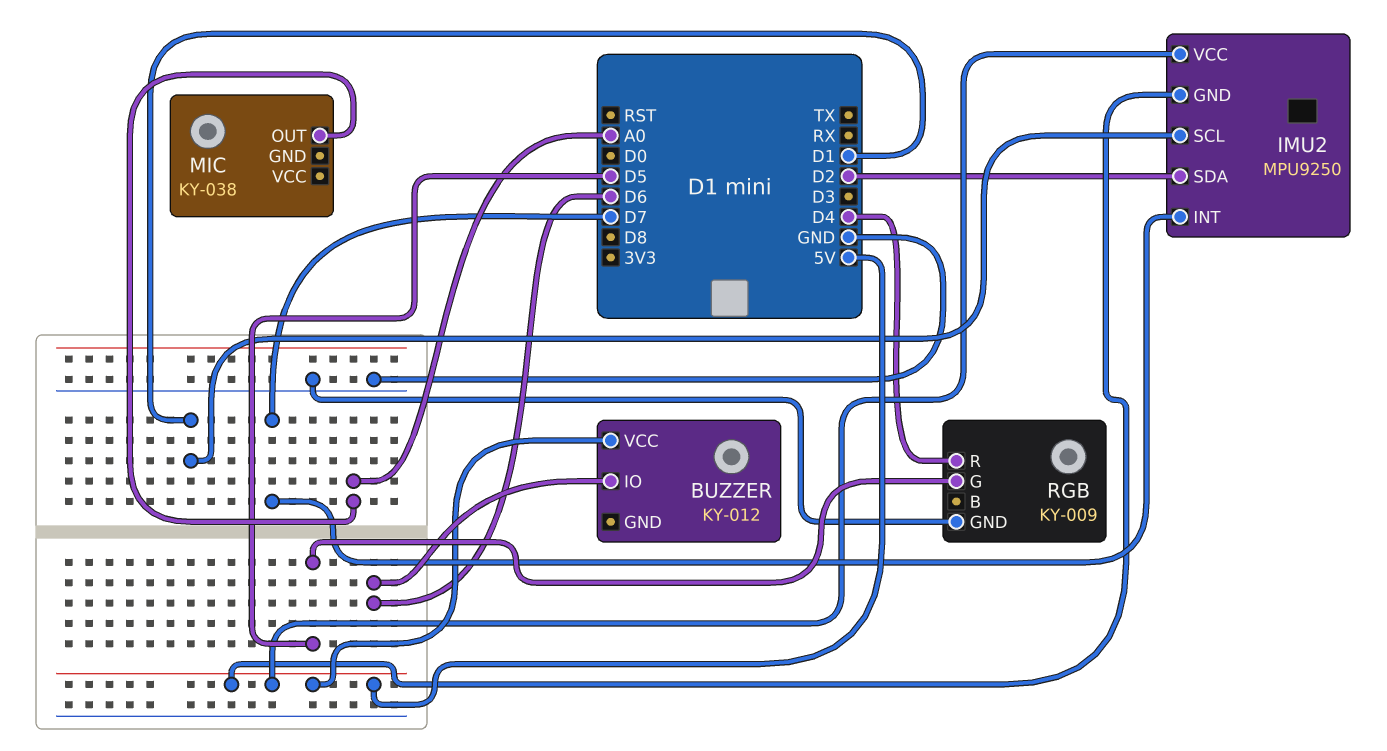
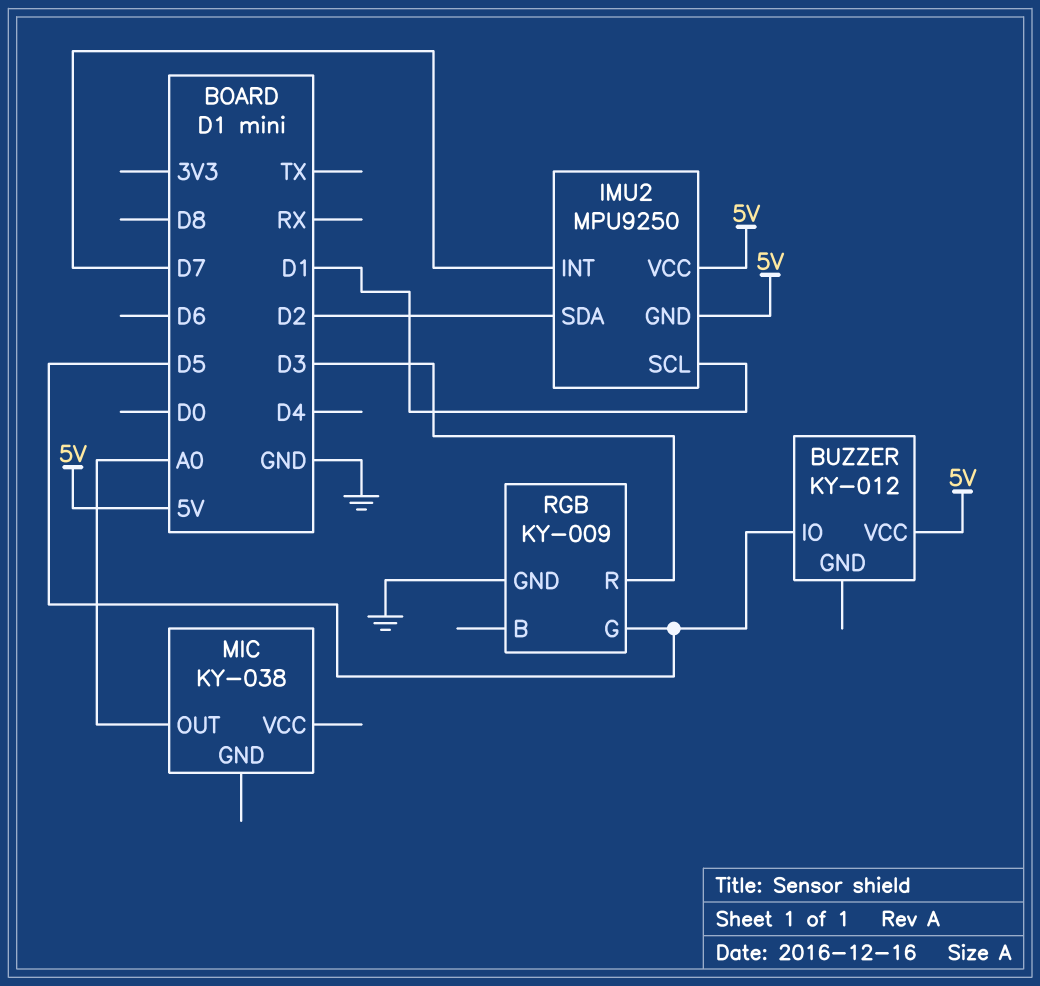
BUZZER pin IO: D6 -> D5
RGB pin R: D4 -> D3

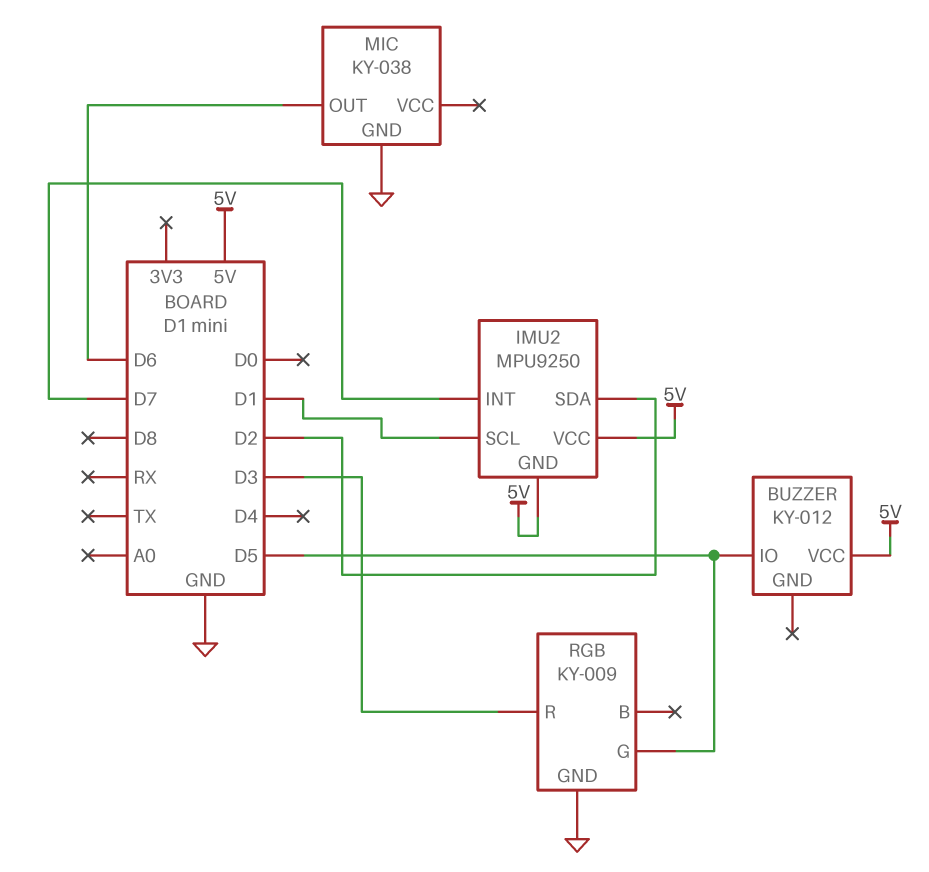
MIC pin GND: none -> GND
MIC pin OUT: A0 -> D6

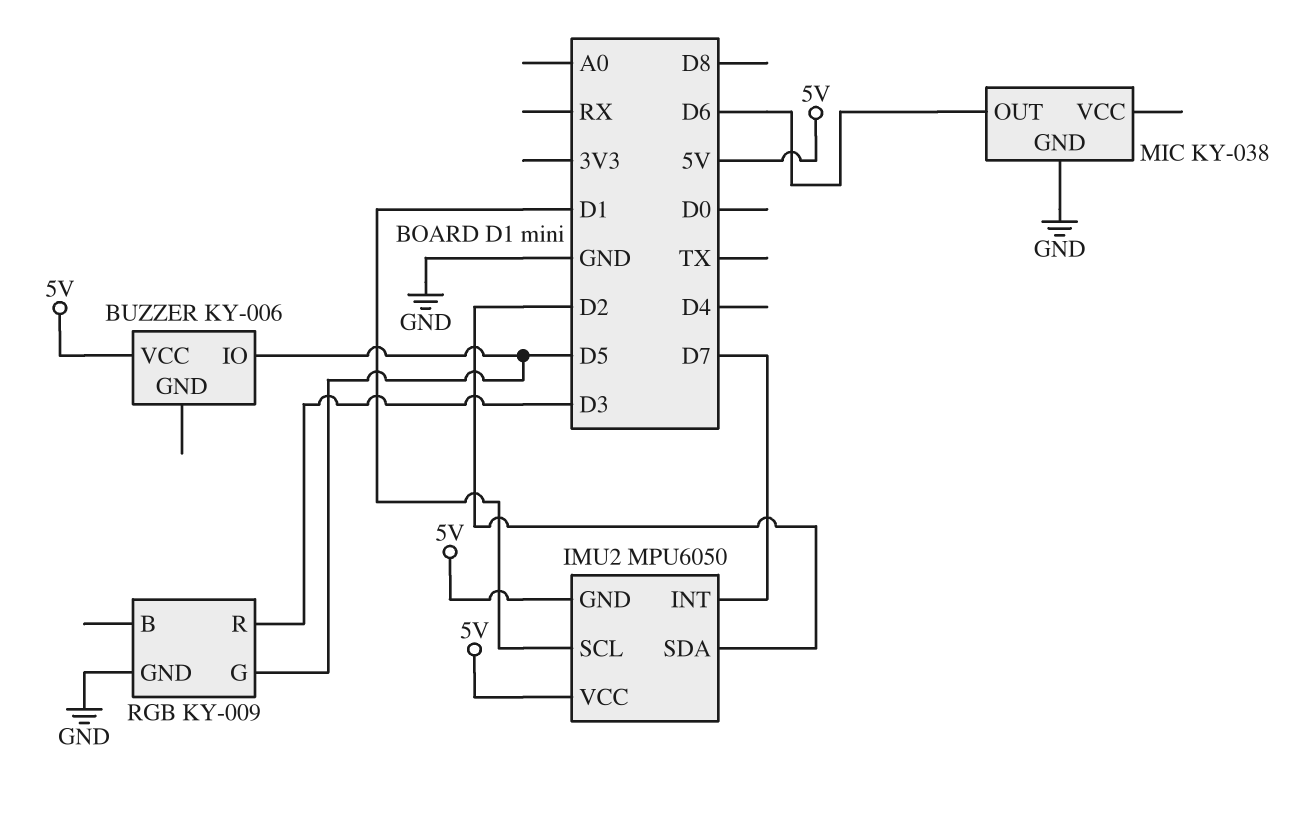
BUZZER: KY-012 -> KY-006
IMU2: MPU9250 -> MPU6050

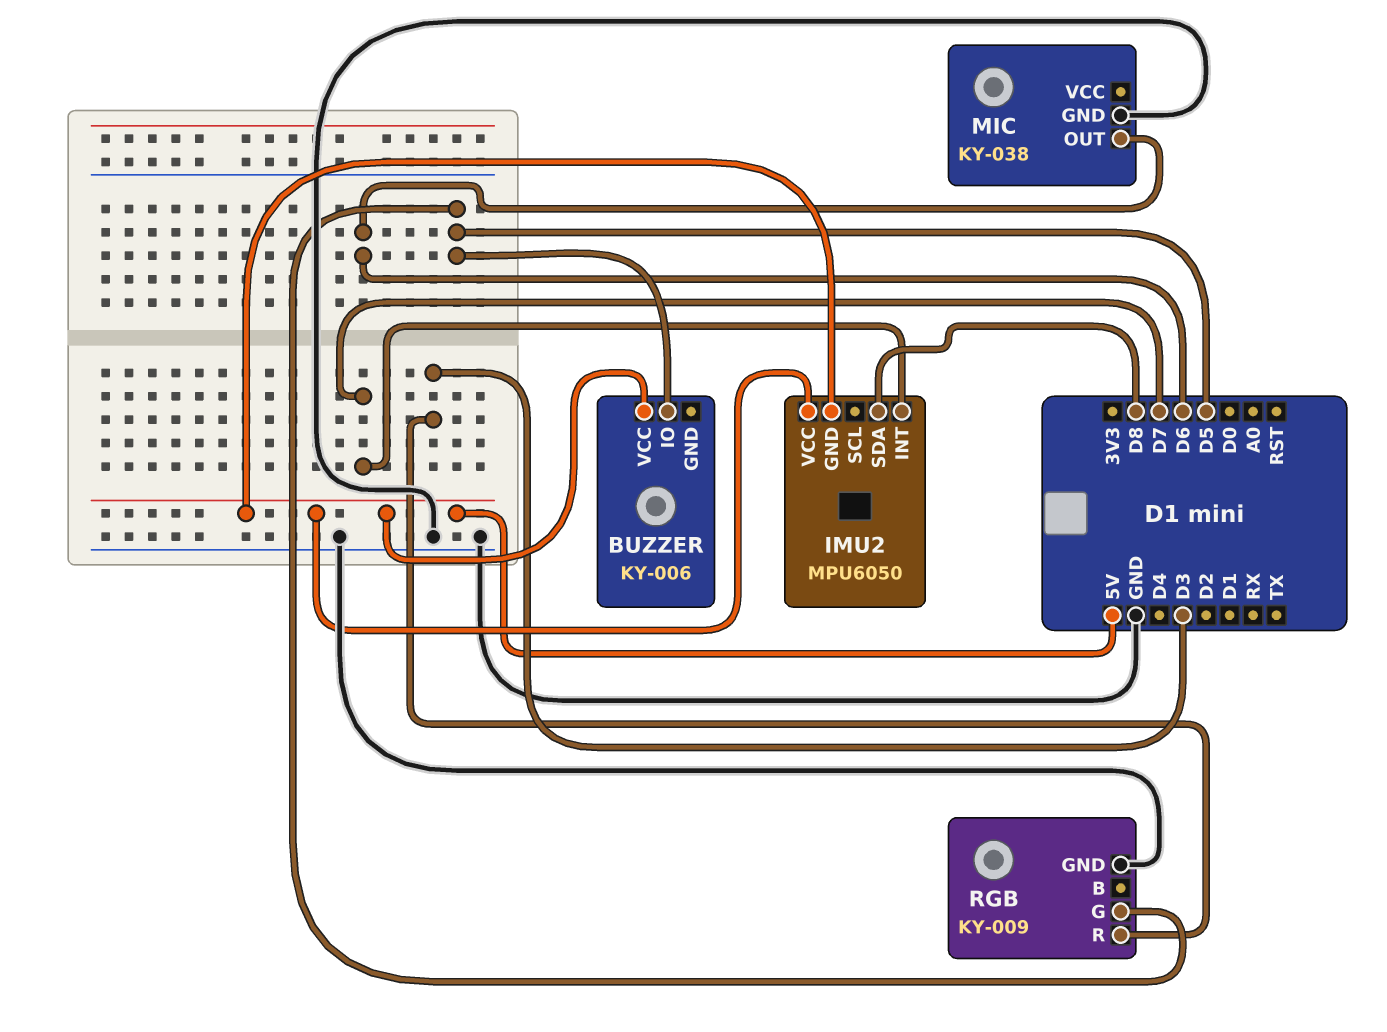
IMU2 pin SCL: D1 -> none
IMU2 pin SDA: D2 -> D8

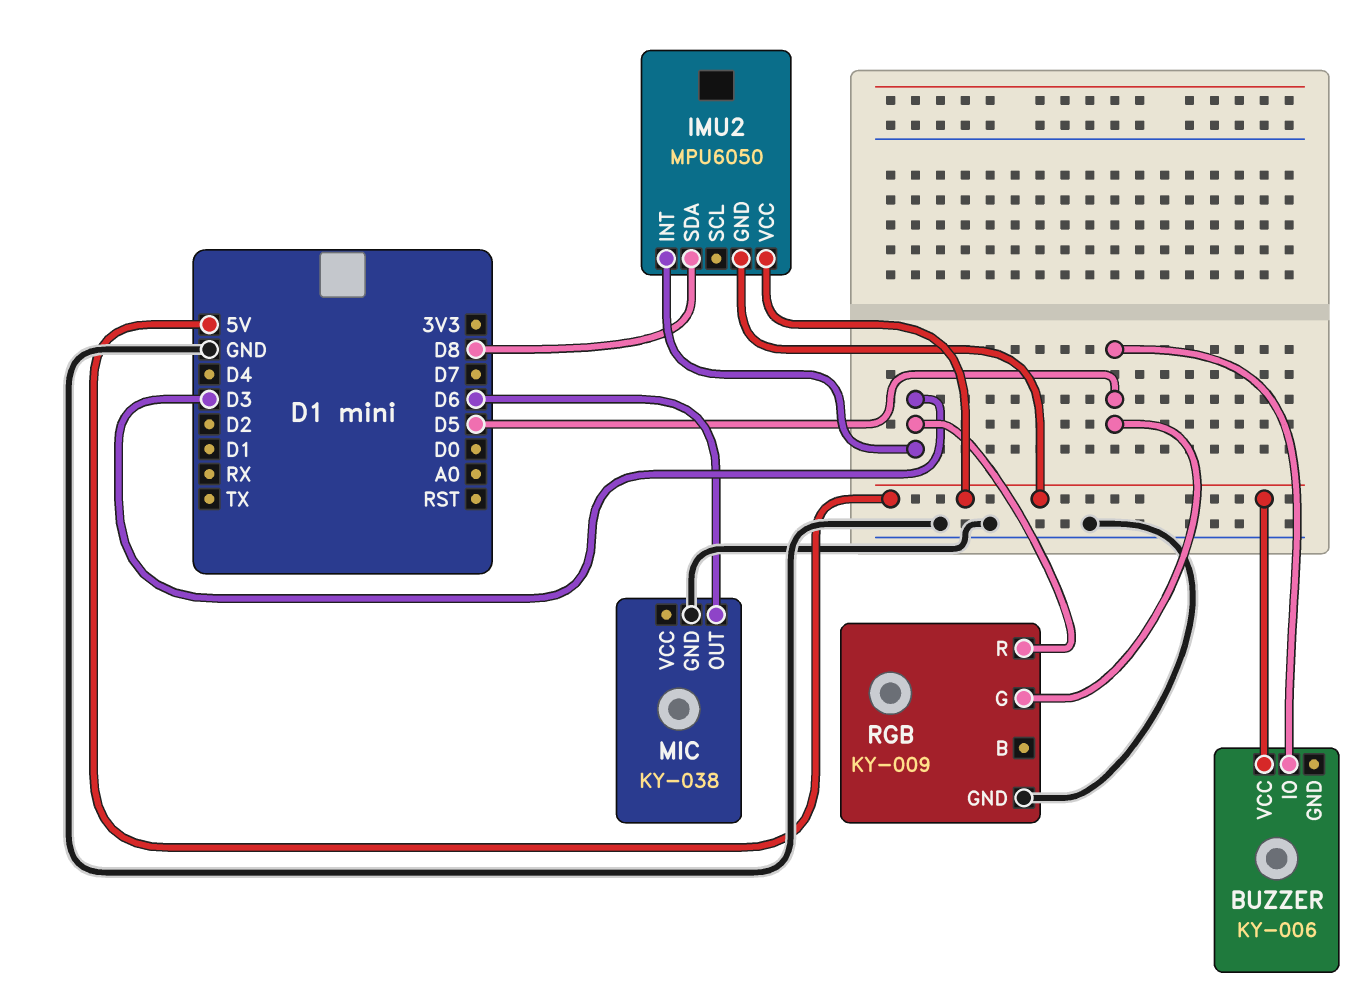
IMU2 pin INT: D7 -> D3

